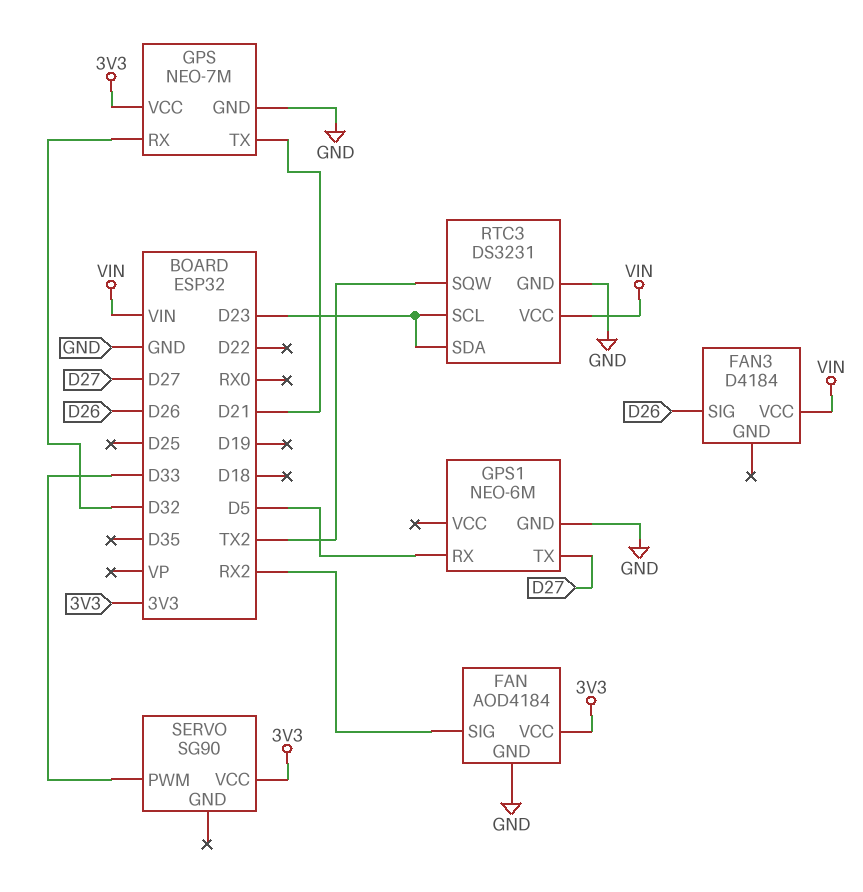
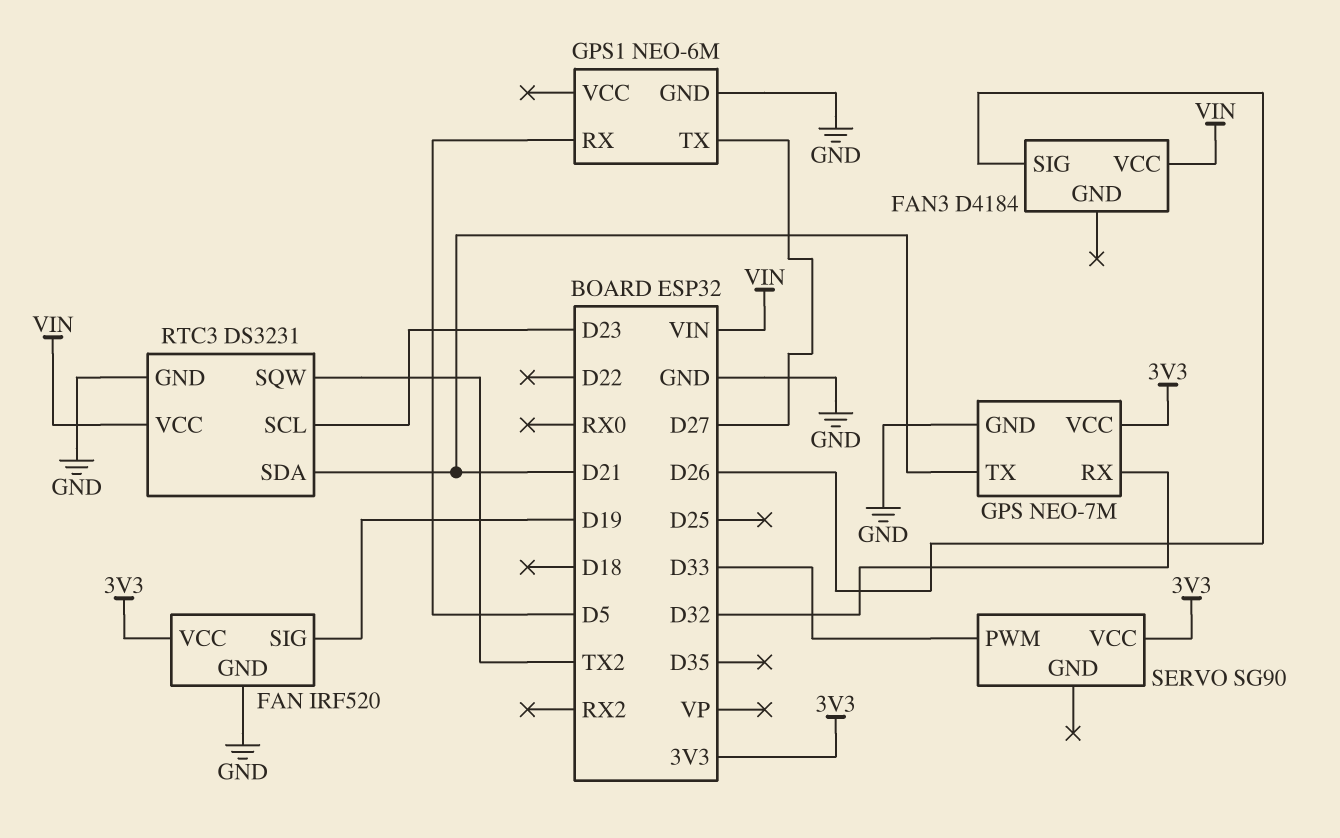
FAN: AOD4184 -> IRF520
FAN pin SIG: RX2 -> D19
RTC3 pin SDA: D23 -> D21

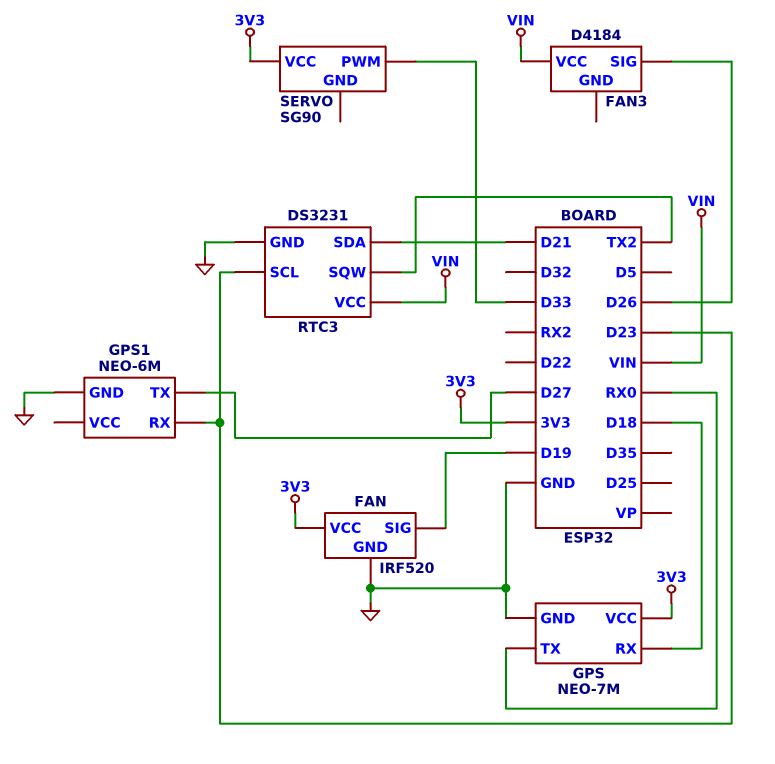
GPS pin RX: D32 -> D18
GPS pin TX: D21 -> RX0
GPS1 pin RX: D5 -> D23

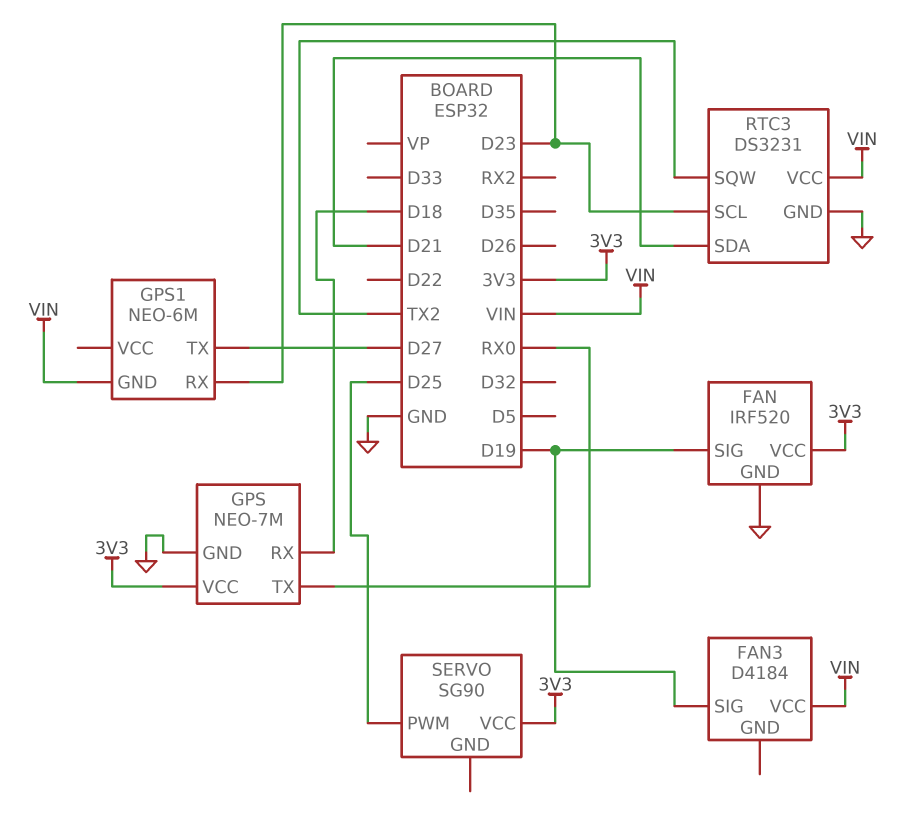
FAN3 pin SIG: D26 -> D19
GPS1 pin GND: GND -> VIN
SERVO pin PWM: D33 -> D25

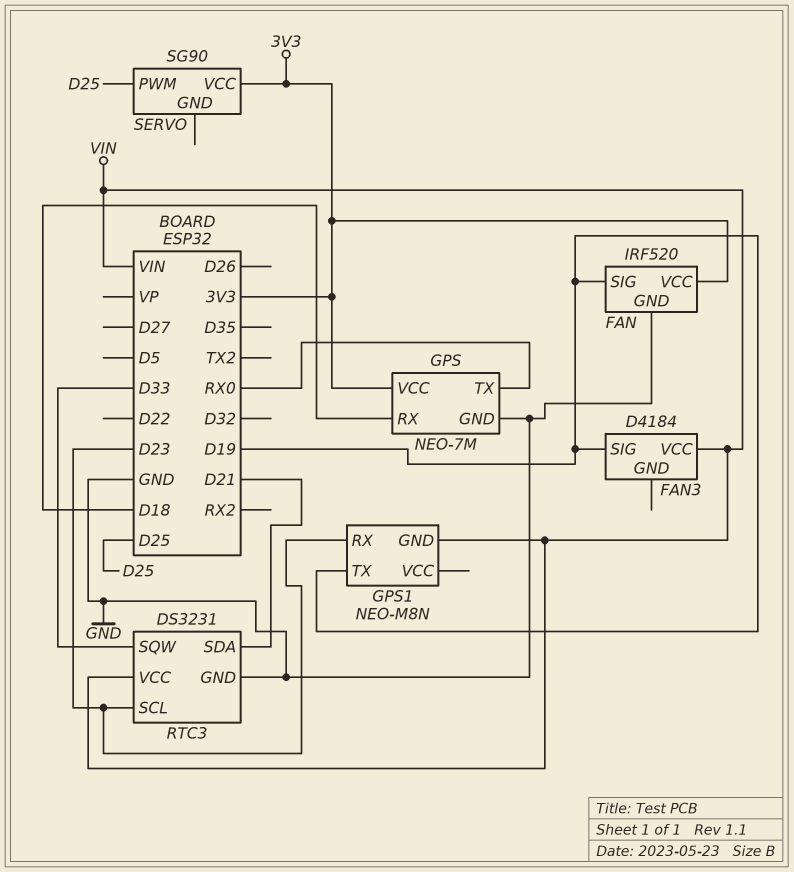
GPS1: NEO-6M -> NEO-M8N
GPS1 pin TX: D27 -> D19
RTC3 pin SQW: TX2 -> D33

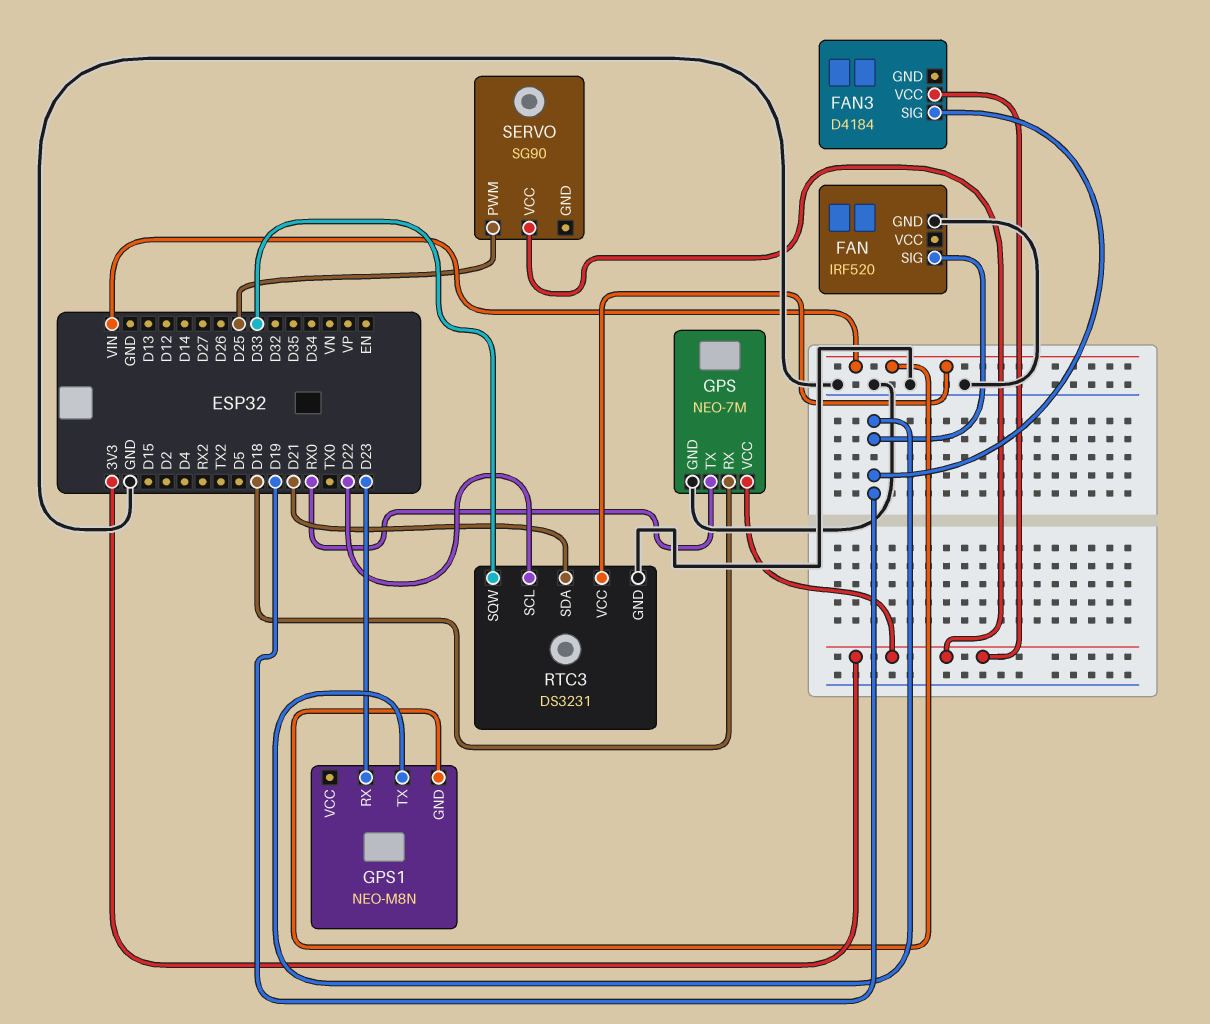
FAN pin VCC: 3V3 -> none
FAN3 pin VCC: VIN -> 3V3
RTC3 pin SCL: D23 -> D22

